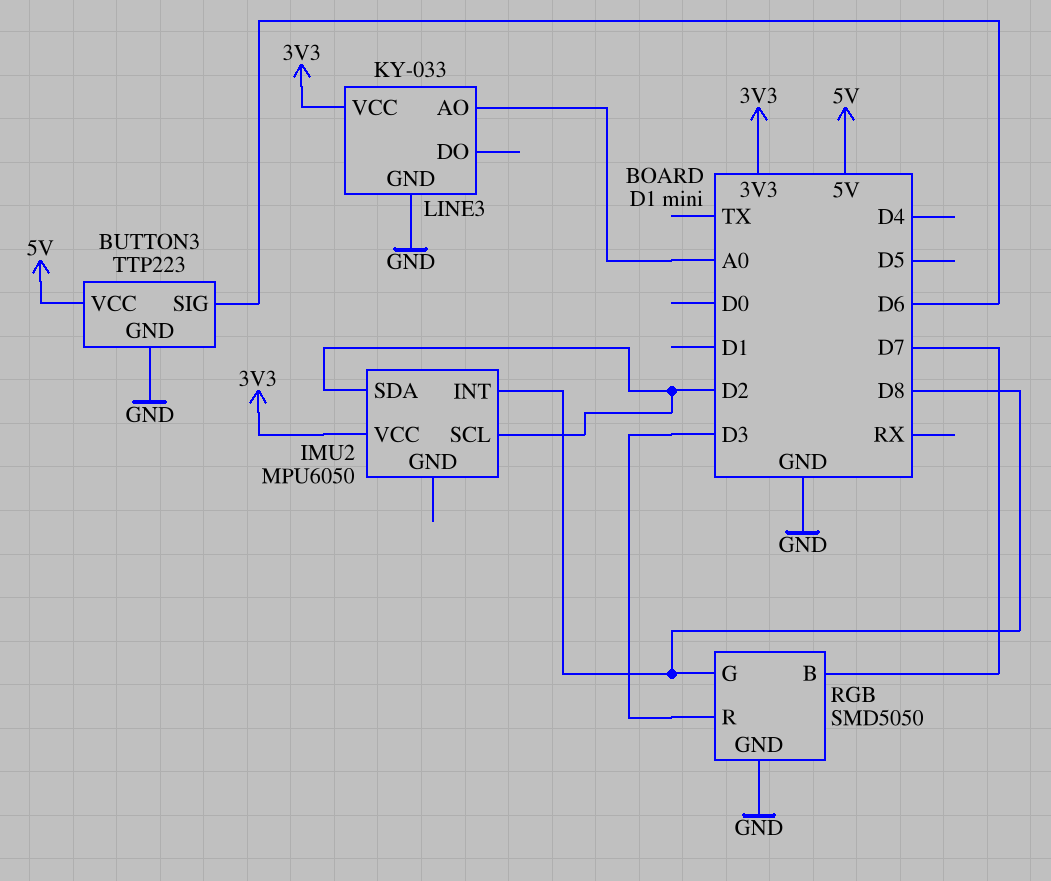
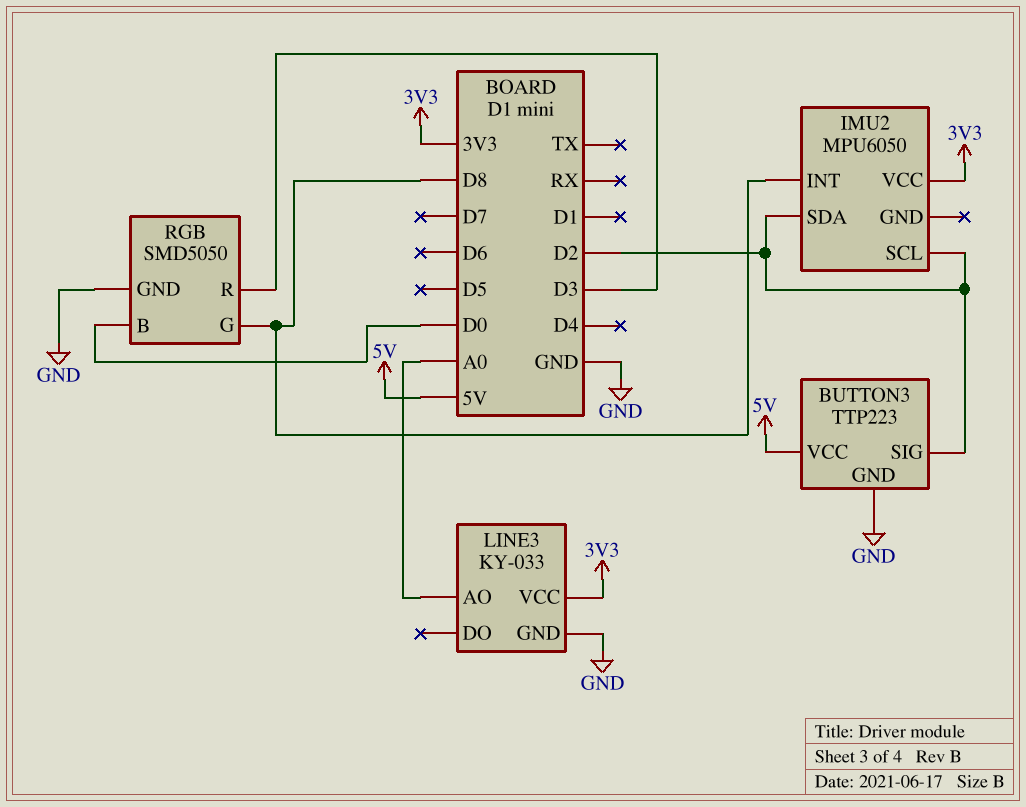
BUTTON3 pin SIG: D6 -> D2
RGB pin B: D7 -> D0

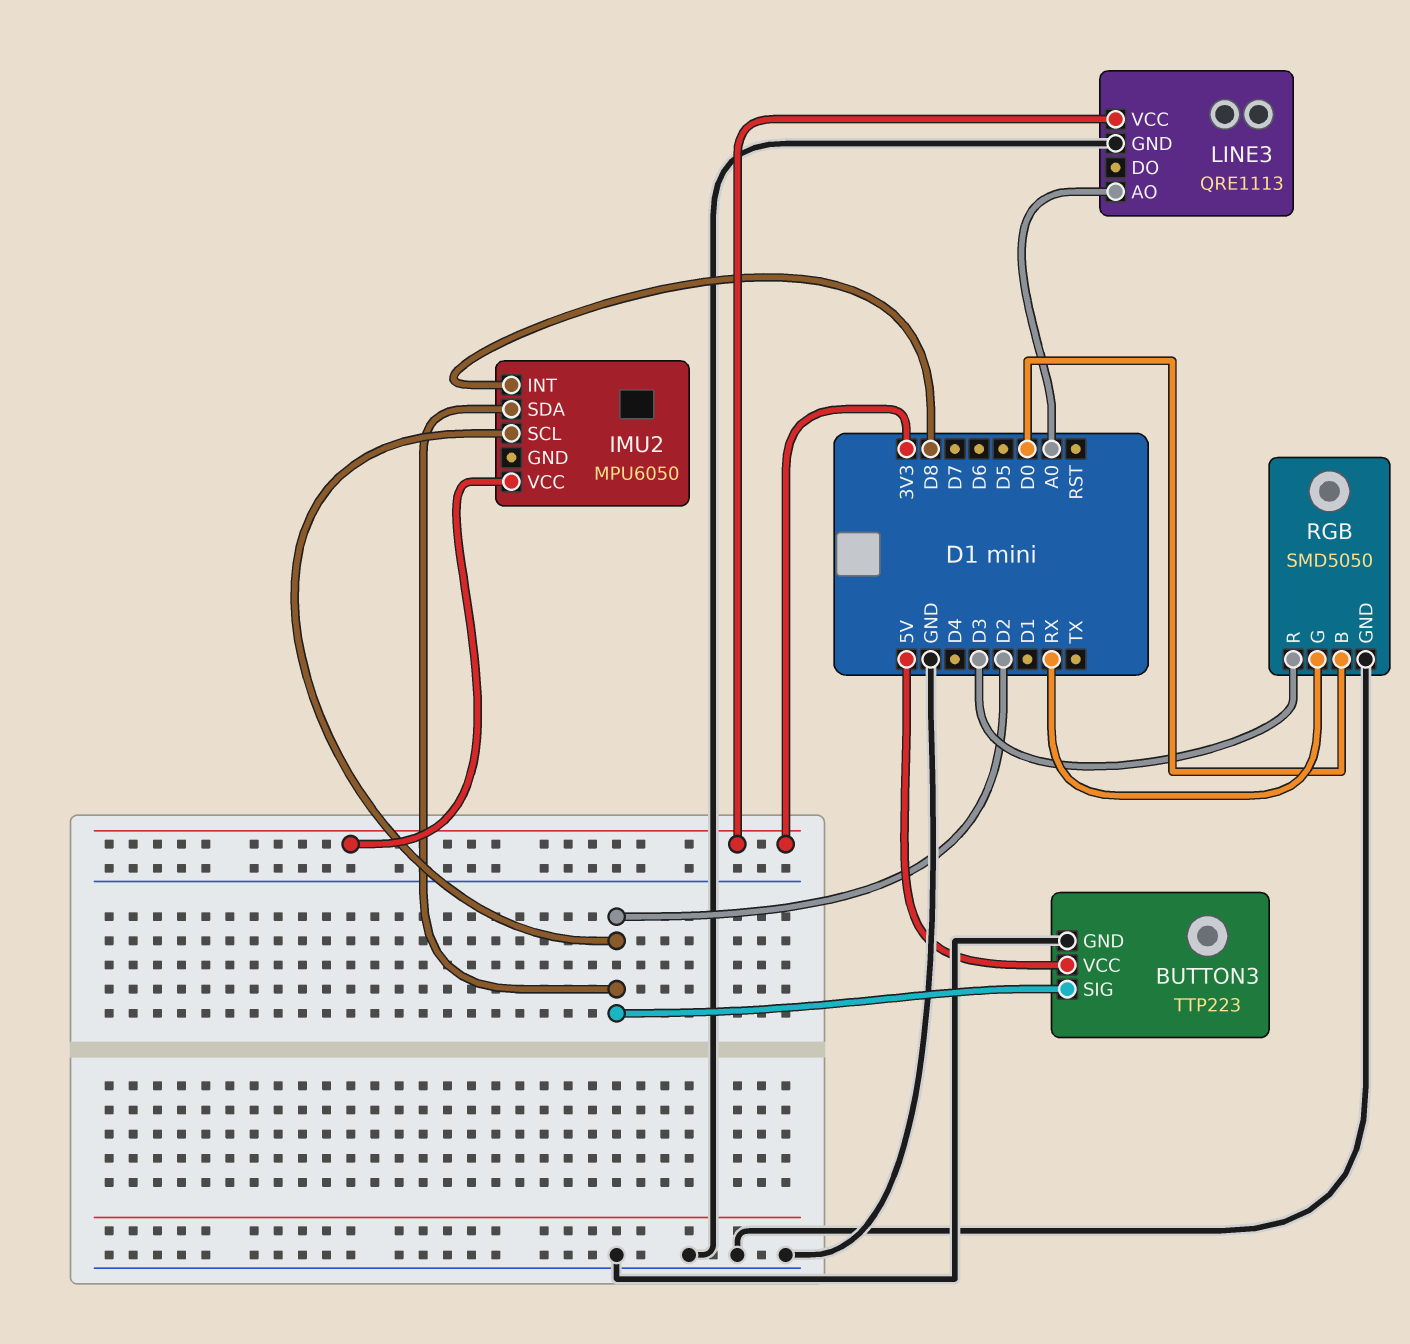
LINE3: KY-033 -> QRE1113
RGB pin G: D8 -> RX

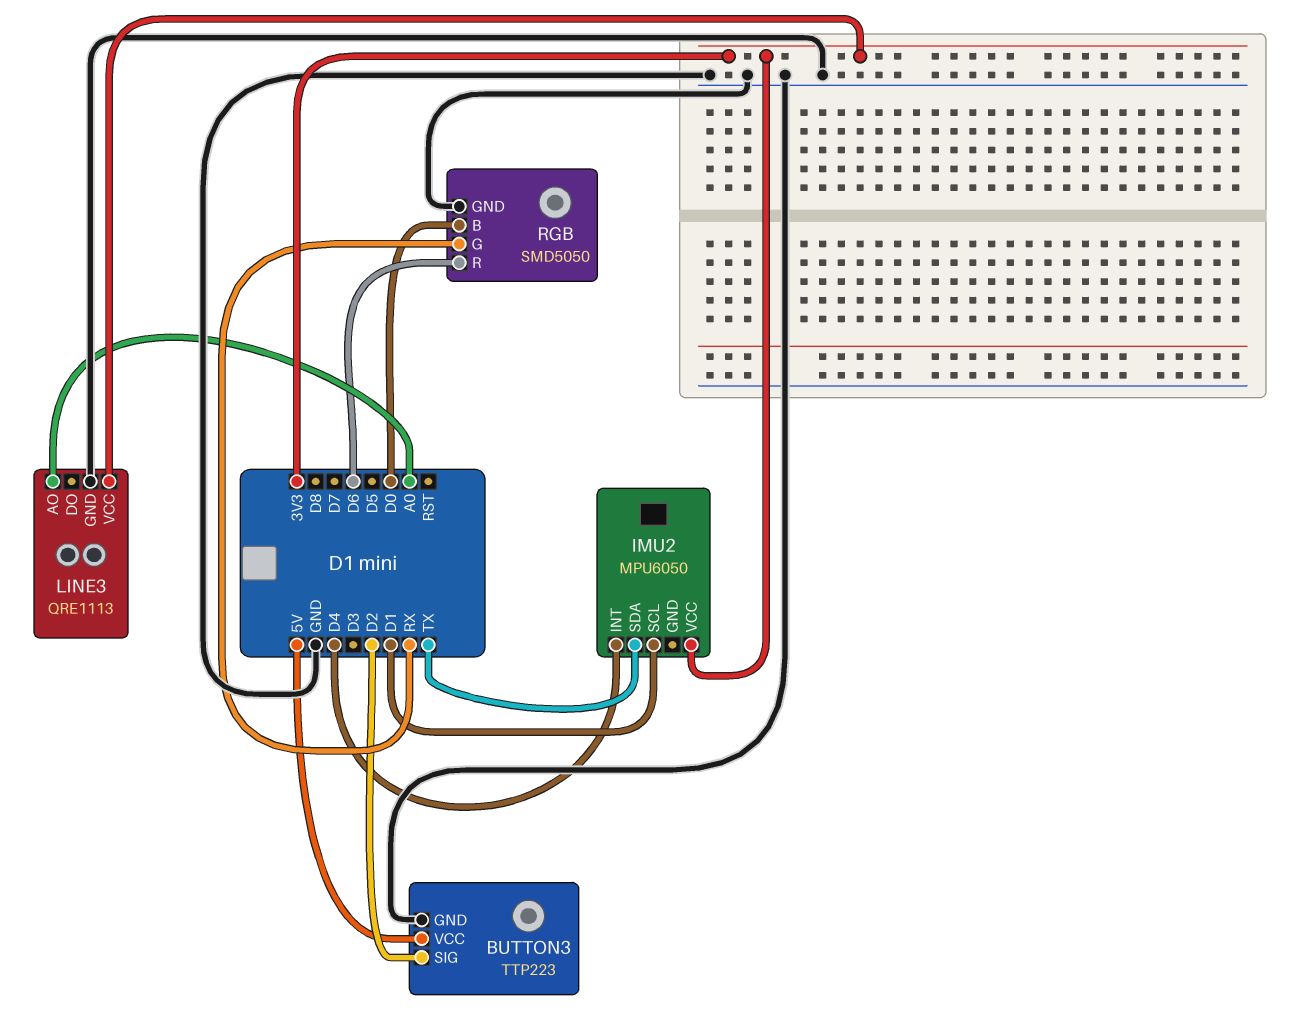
IMU2 pin INT: D8 -> D4
IMU2 pin SCL: D2 -> D1
IMU2 pin SDA: D2 -> TX
RGB pin R: D3 -> D6

